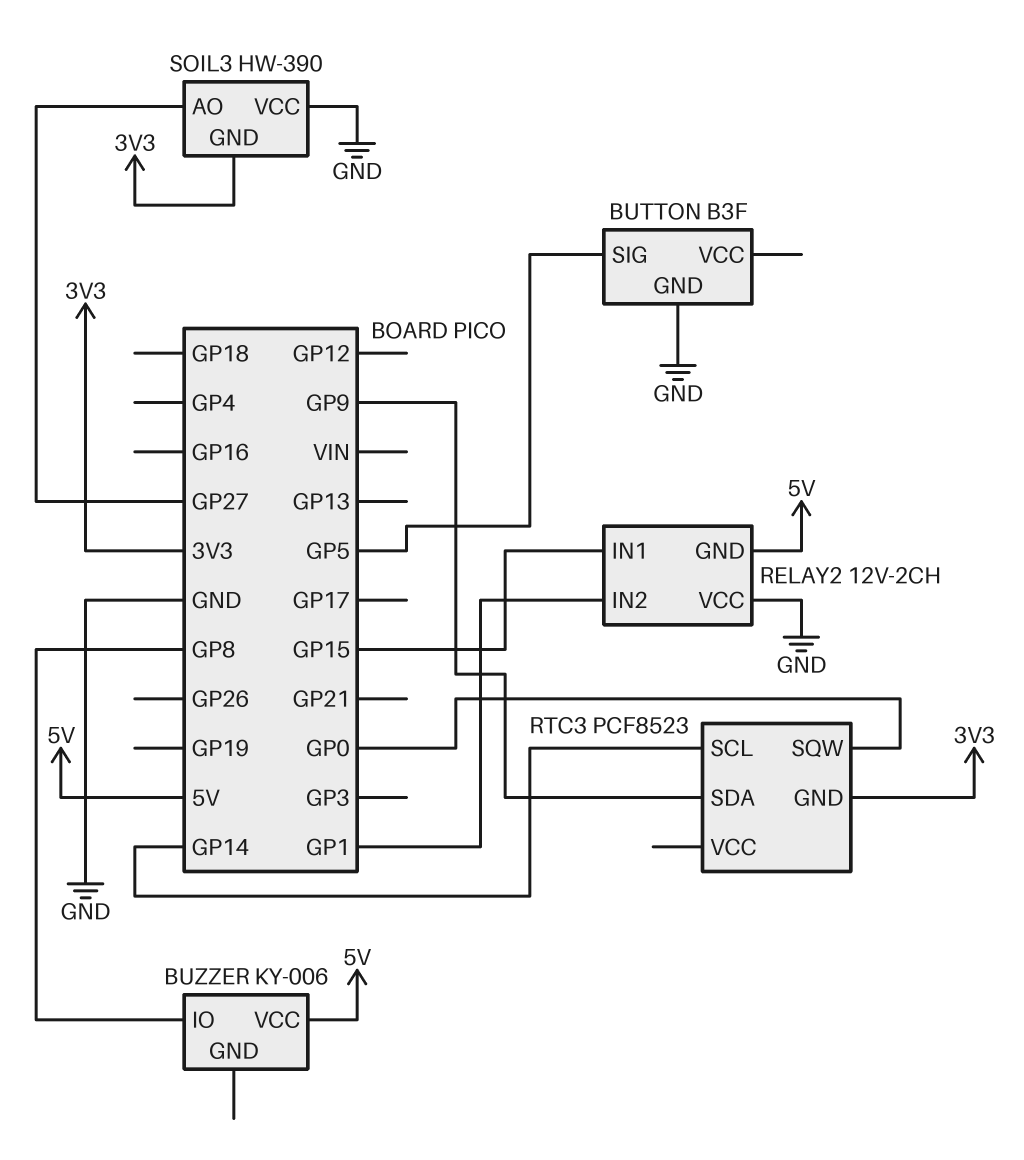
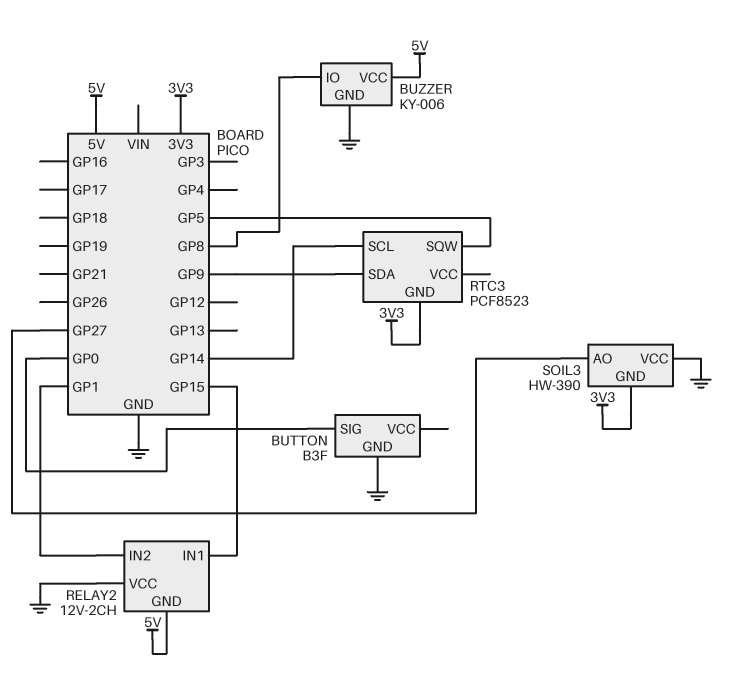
BUTTON pin SIG: GP5 -> GP0
BUZZER pin GND: none -> GND
RTC3 pin SQW: GP0 -> GP5

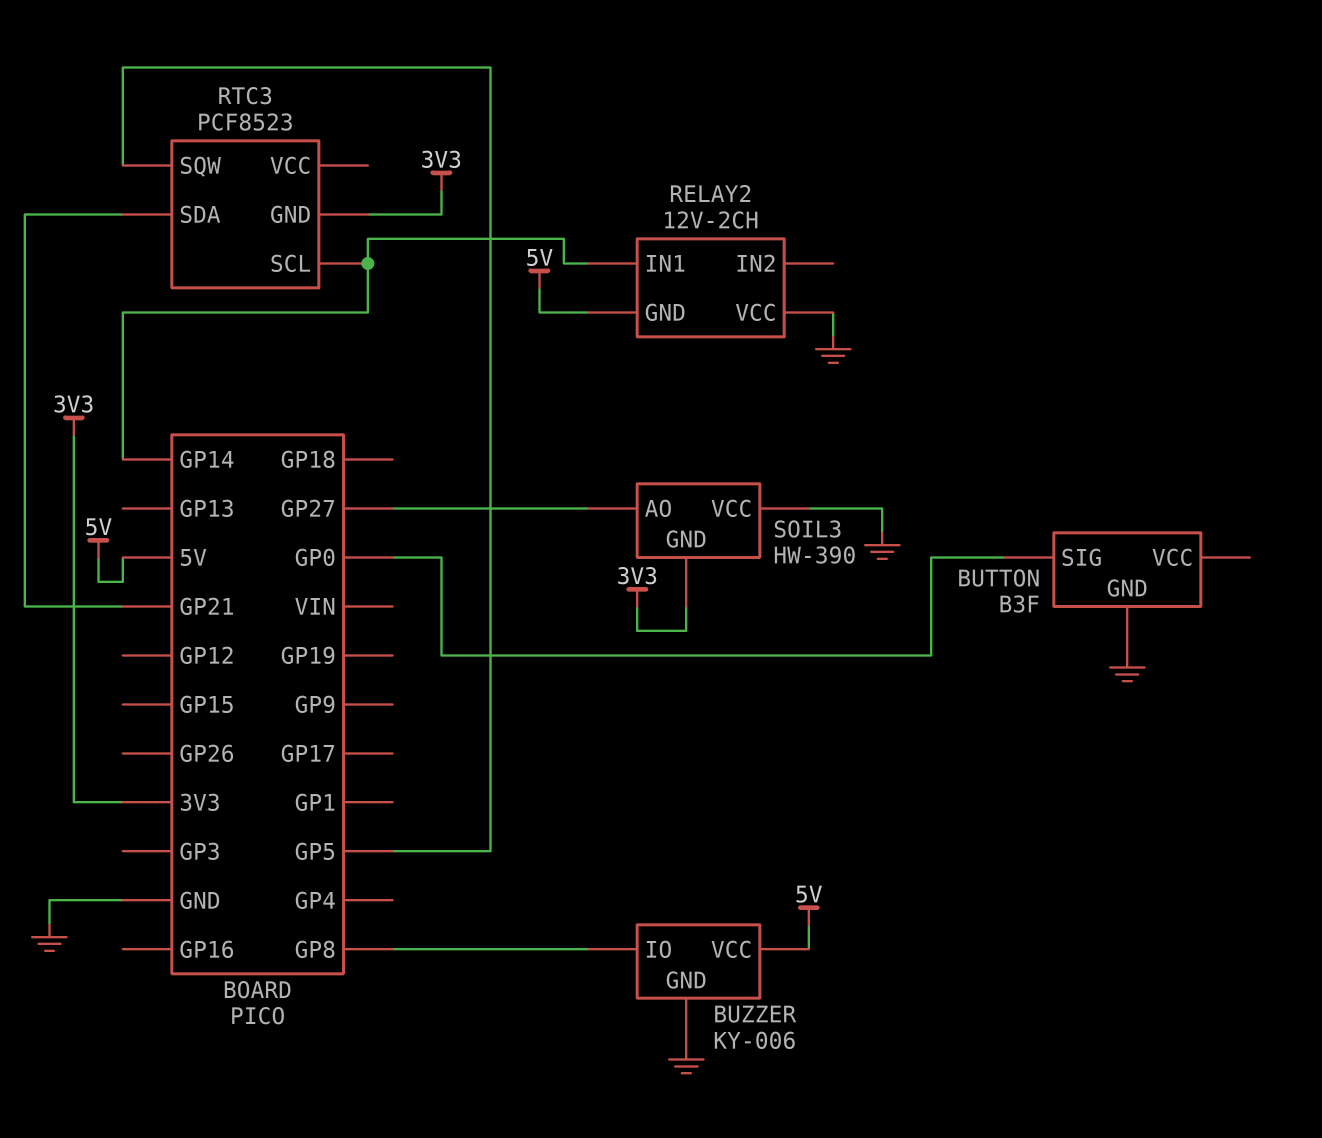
RELAY2 pin IN1: GP15 -> GP14
RELAY2 pin IN2: GP1 -> none
RTC3 pin SDA: GP9 -> GP21

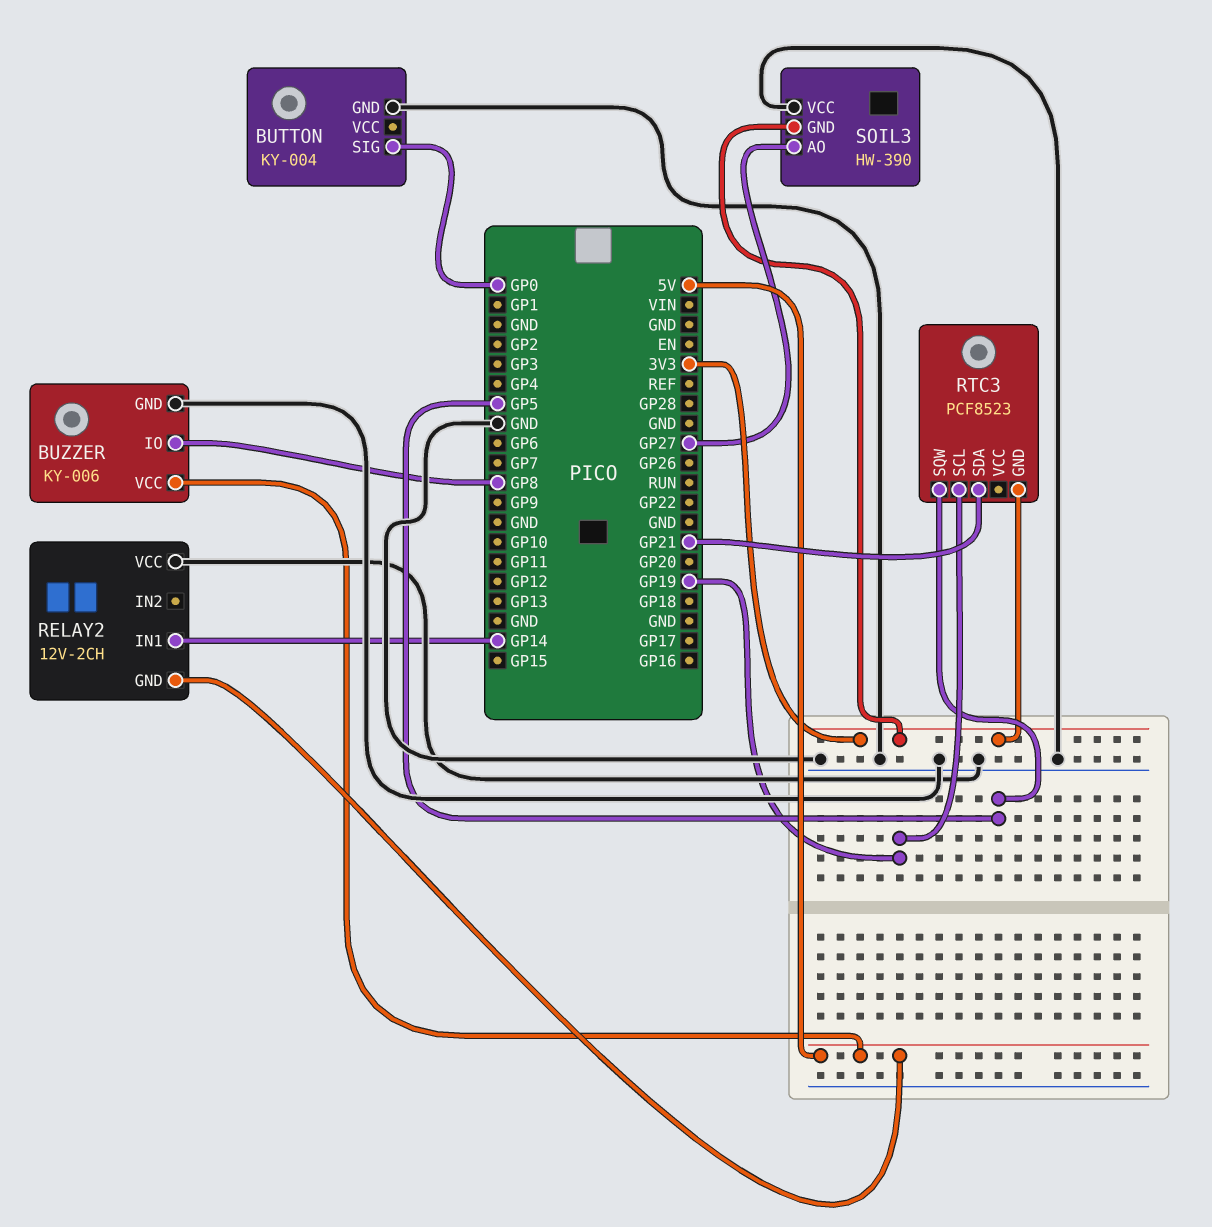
BUTTON: B3F -> KY-004
RTC3 pin SCL: GP14 -> GP19

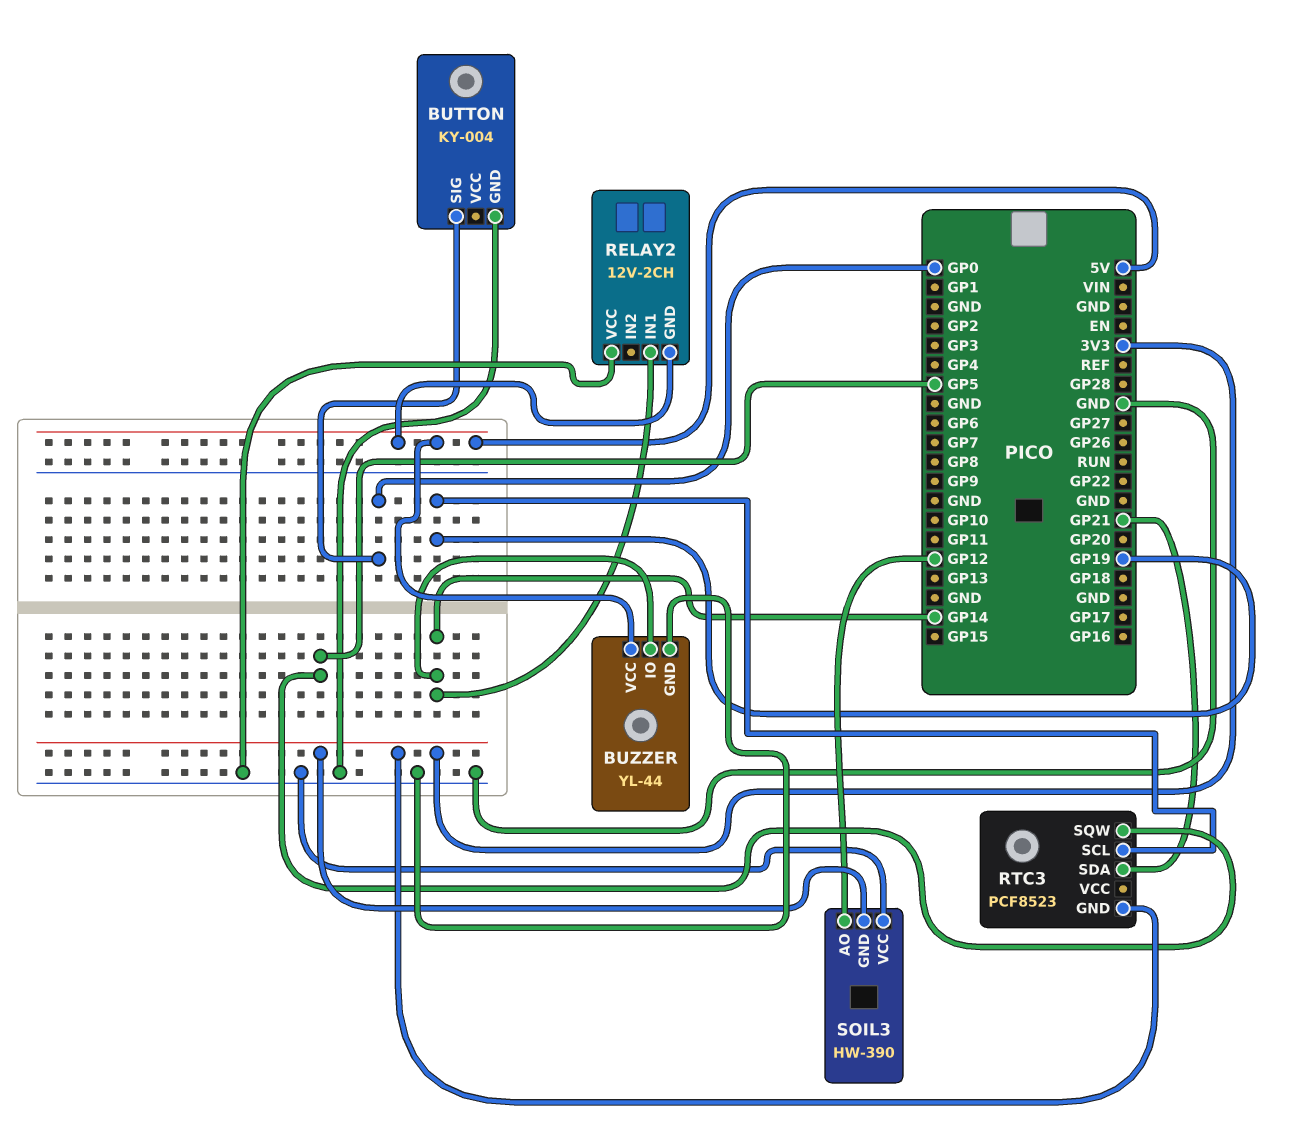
BUZZER: KY-006 -> YL-44
BUZZER pin IO: GP8 -> GP14
SOIL3 pin AO: GP27 -> GP12

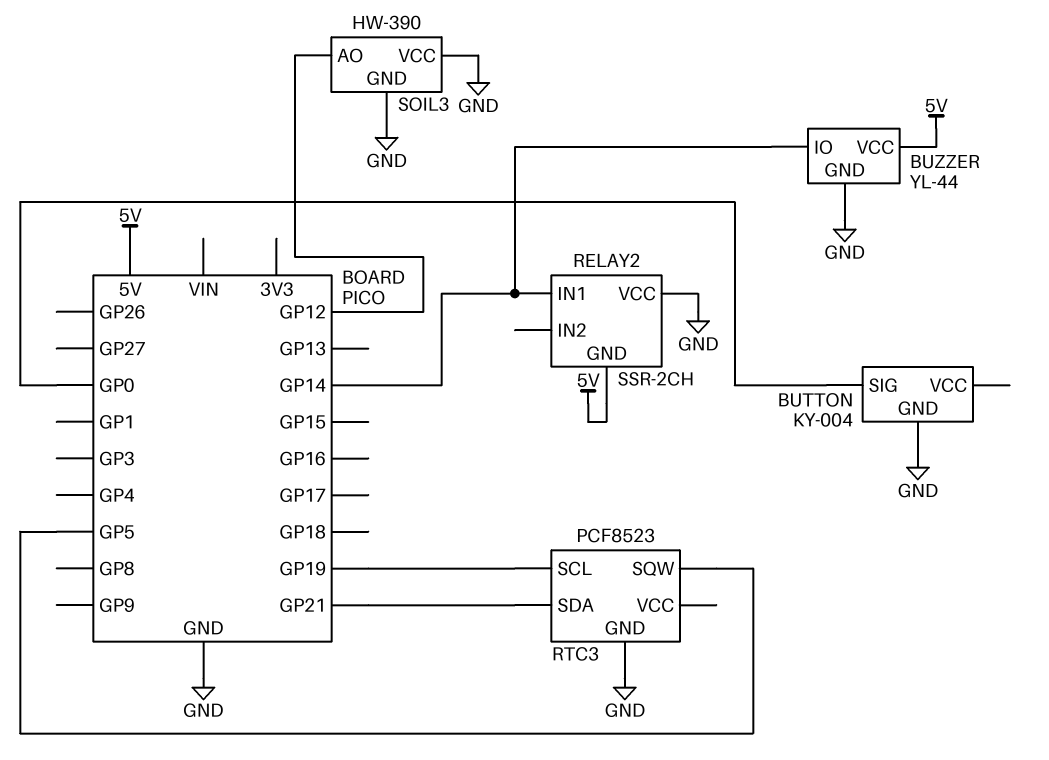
RELAY2: 12V-2CH -> SSR-2CH
RTC3 pin GND: 3V3 -> GND
SOIL3 pin GND: 3V3 -> GND

